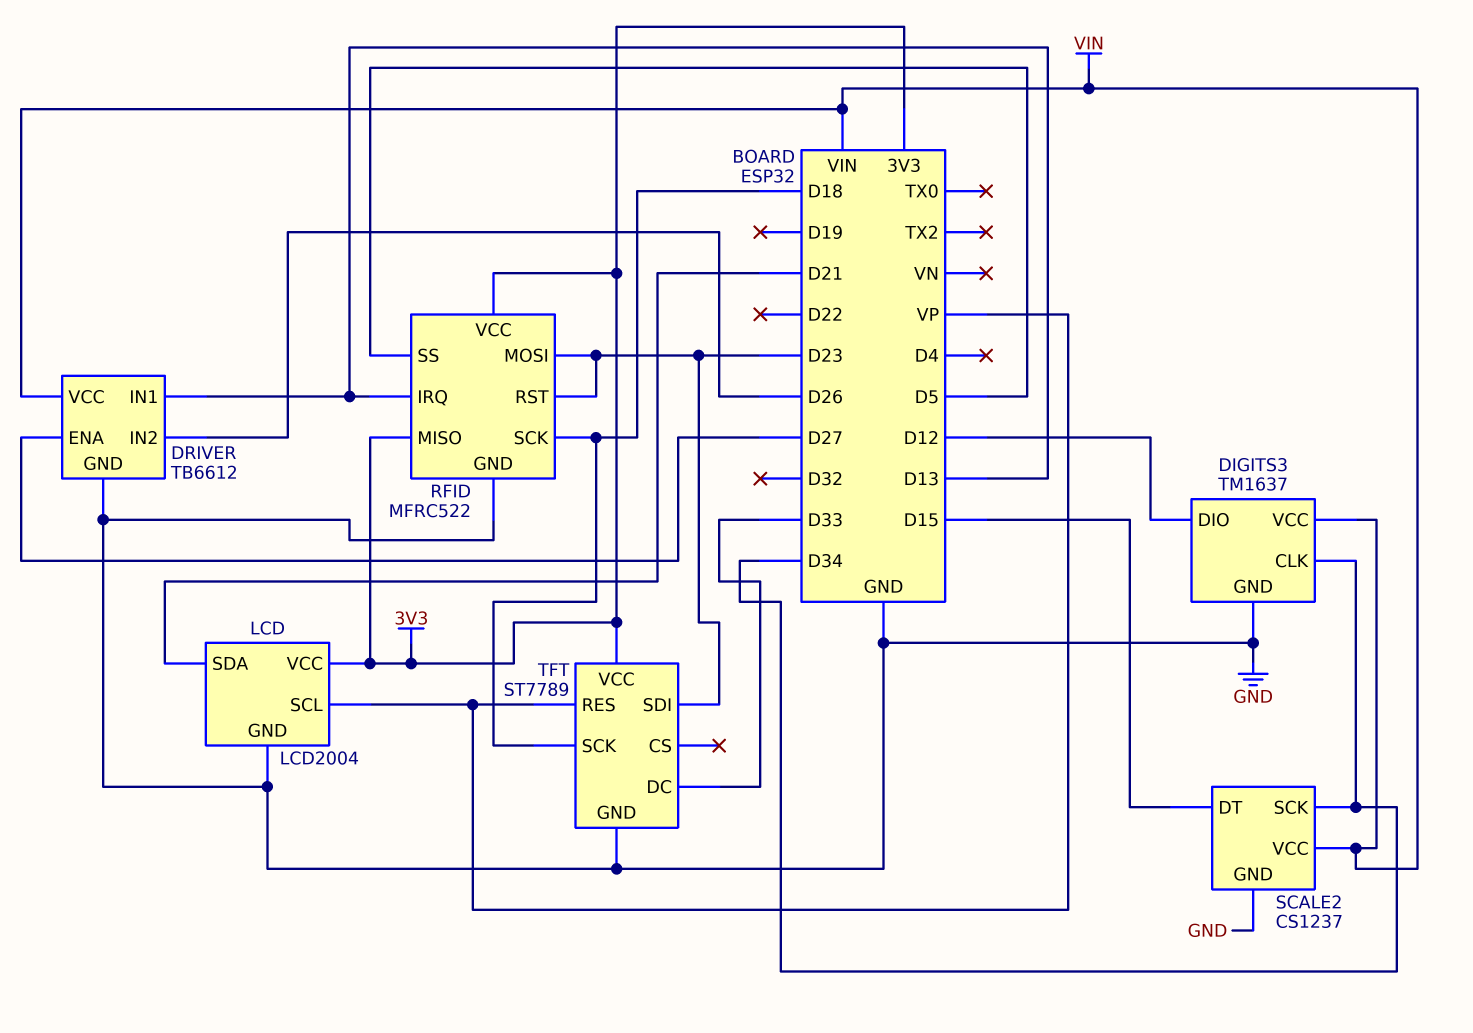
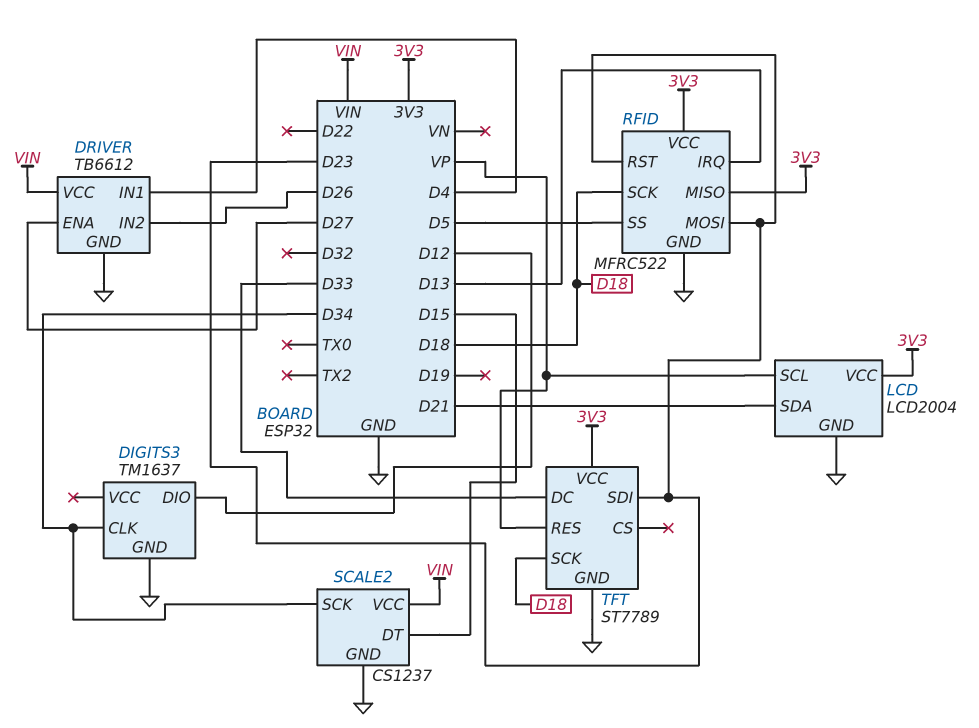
DIGITS3 pin VCC: VIN -> none
DRIVER pin IN1: D13 -> D4

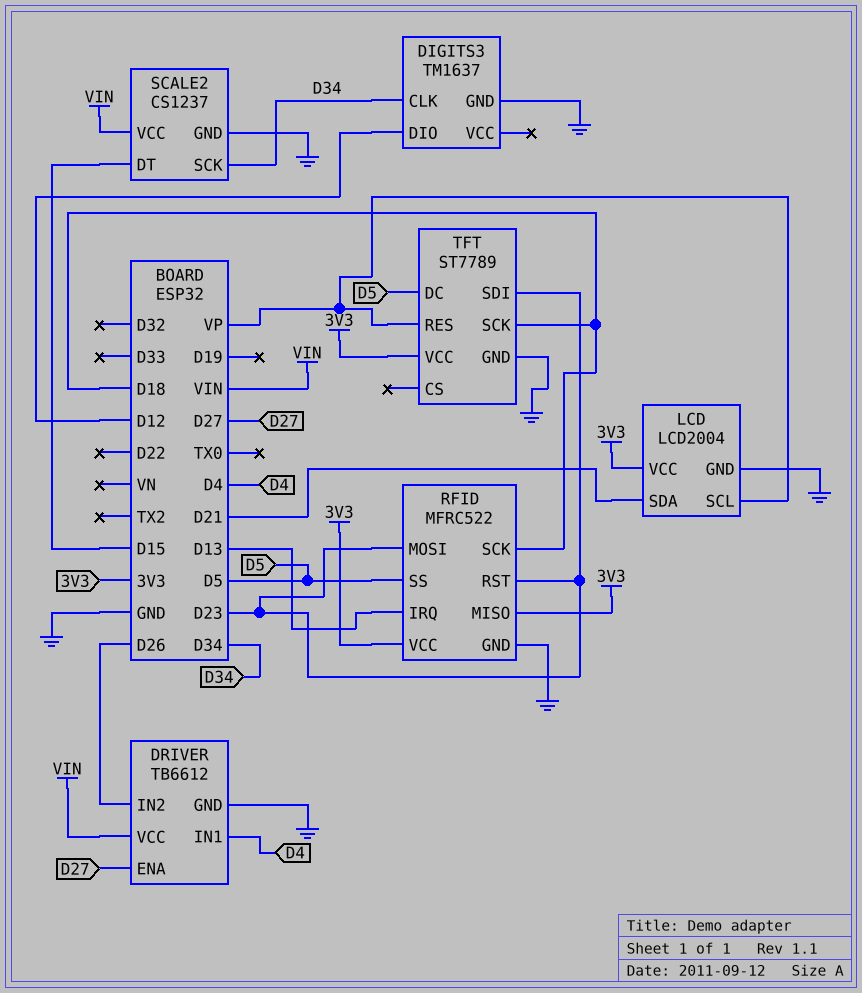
TFT pin DC: D33 -> D5

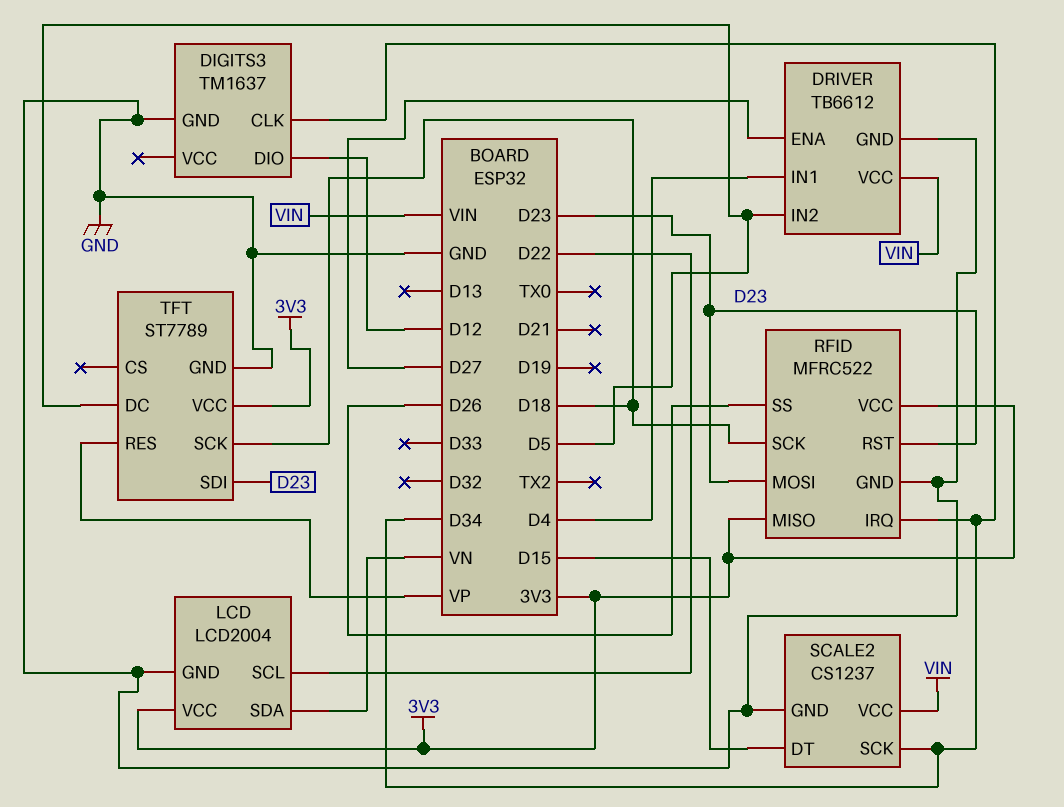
DRIVER pin IN2: D26 -> D5
LCD pin SCL: VP -> D22
LCD pin SDA: D21 -> VN
RFID pin IRQ: D13 -> D34
RFID pin SS: D5 -> D26

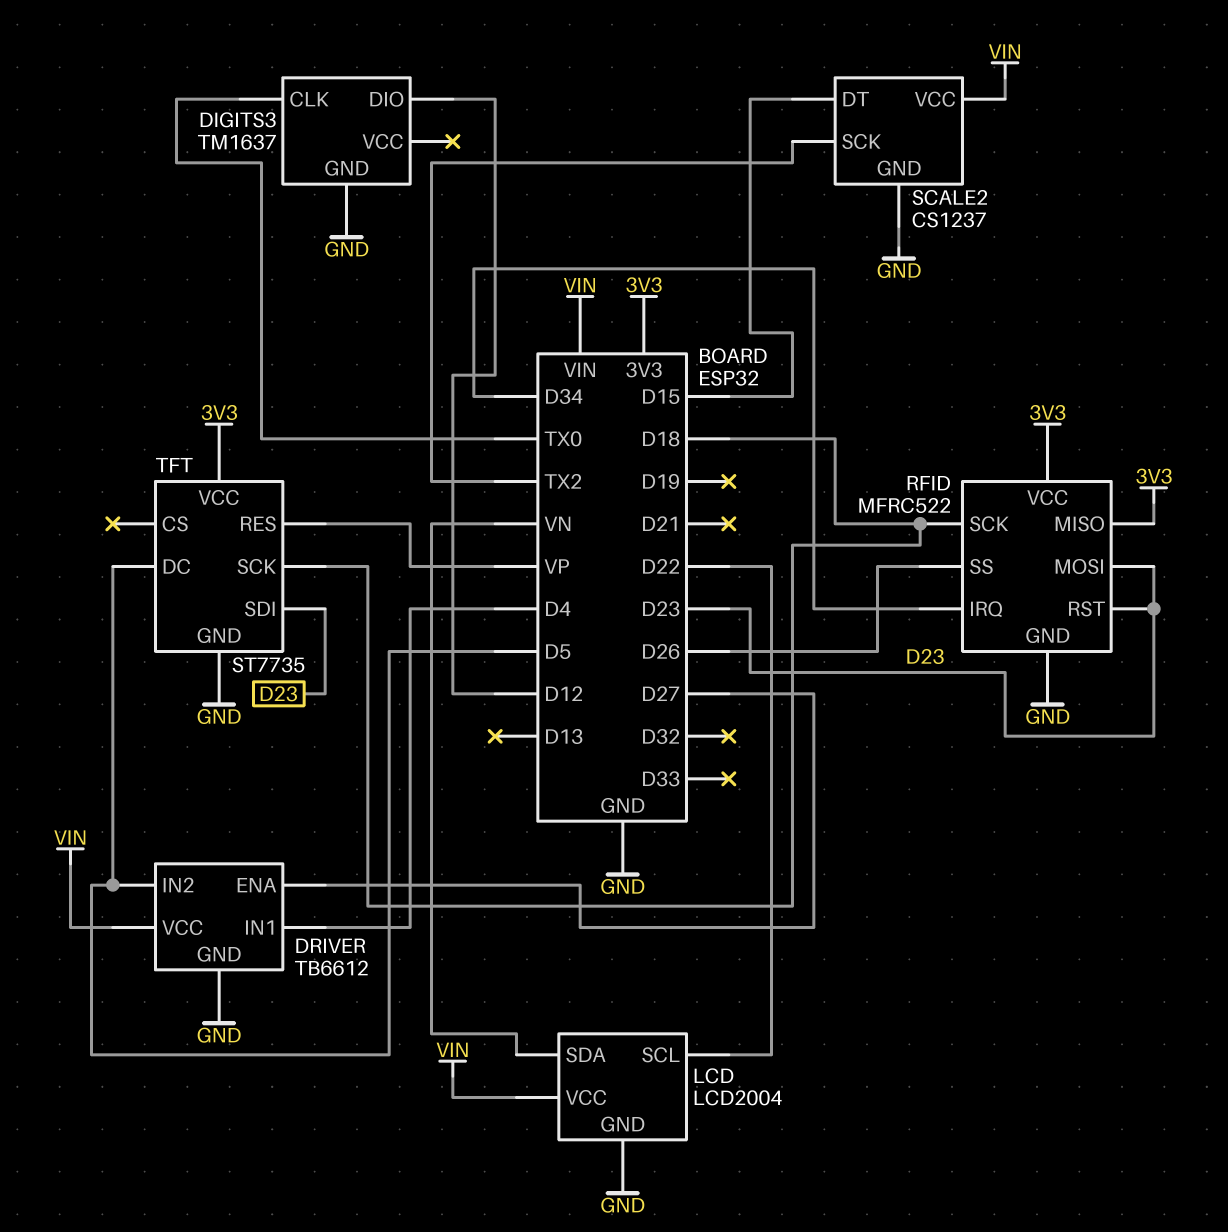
DIGITS3 pin CLK: D34 -> TX0
LCD pin VCC: 3V3 -> VIN
SCALE2 pin SCK: D34 -> TX2
TFT: ST7789 -> ST7735

